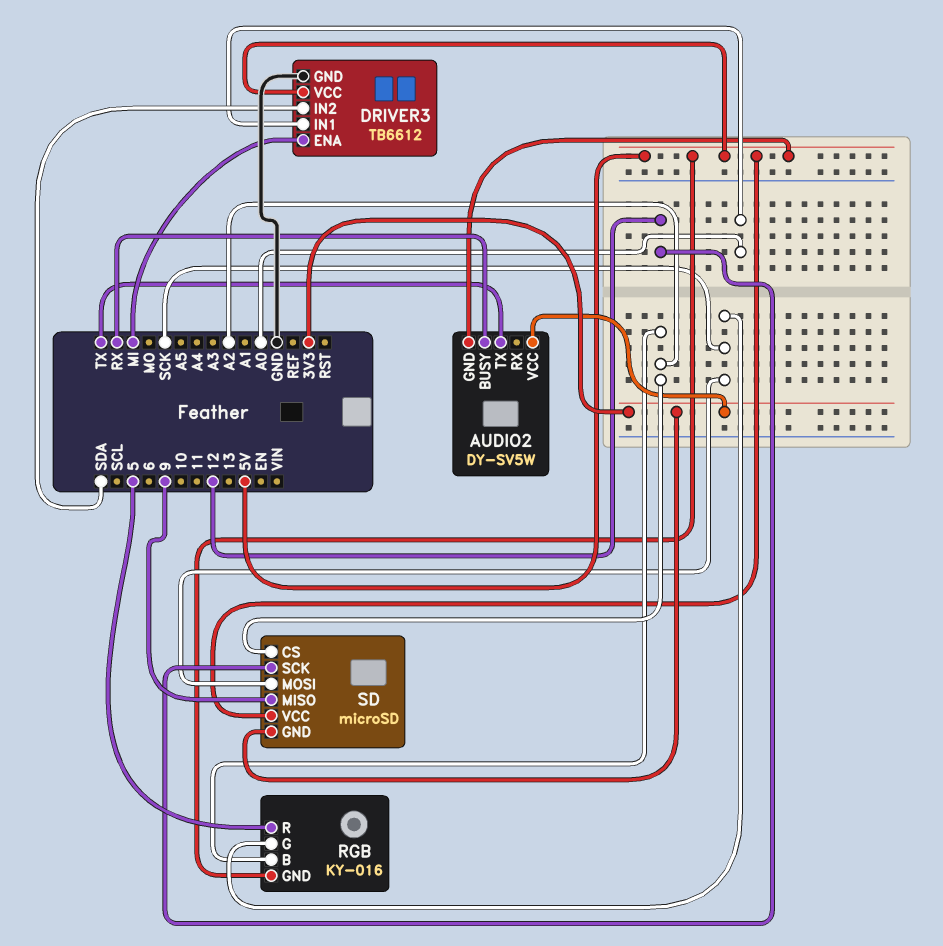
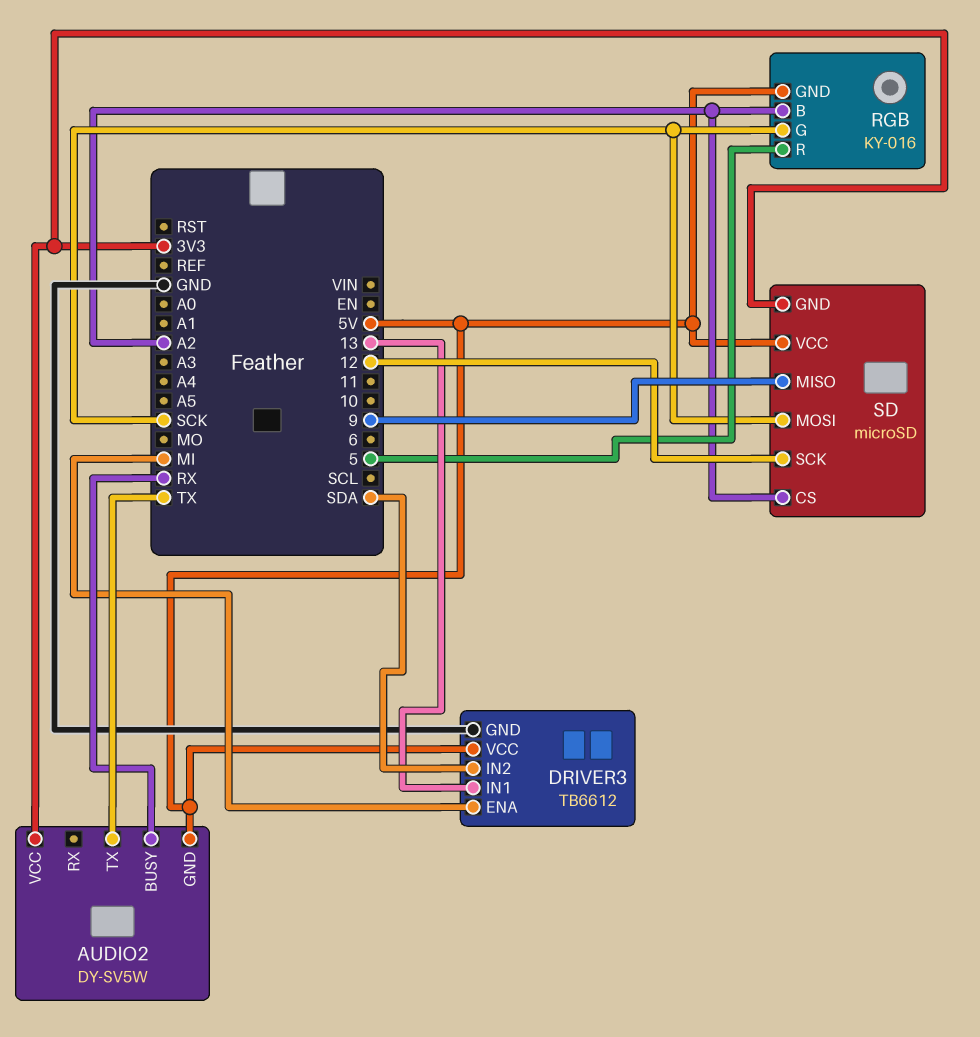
DRIVER3 pin IN1: A0 -> 13

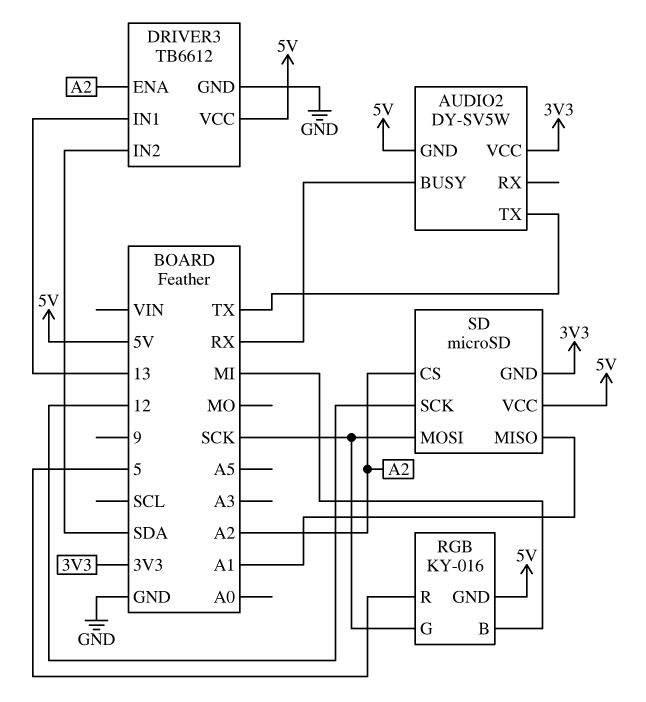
DRIVER3 pin ENA: MI -> A2
RGB pin B: A2 -> MI
SD pin MISO: 9 -> A1

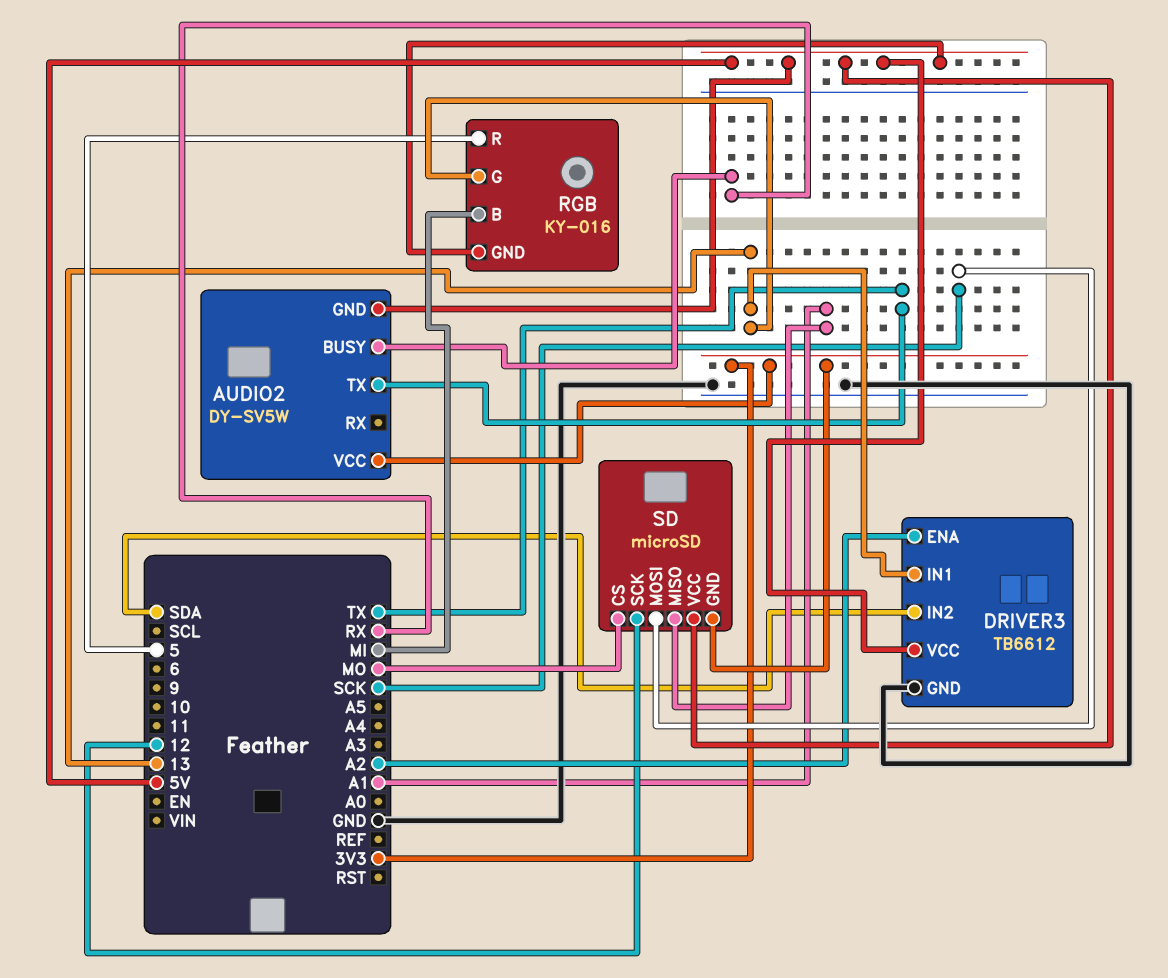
RGB pin G: SCK -> 13
SD pin CS: A2 -> MO

